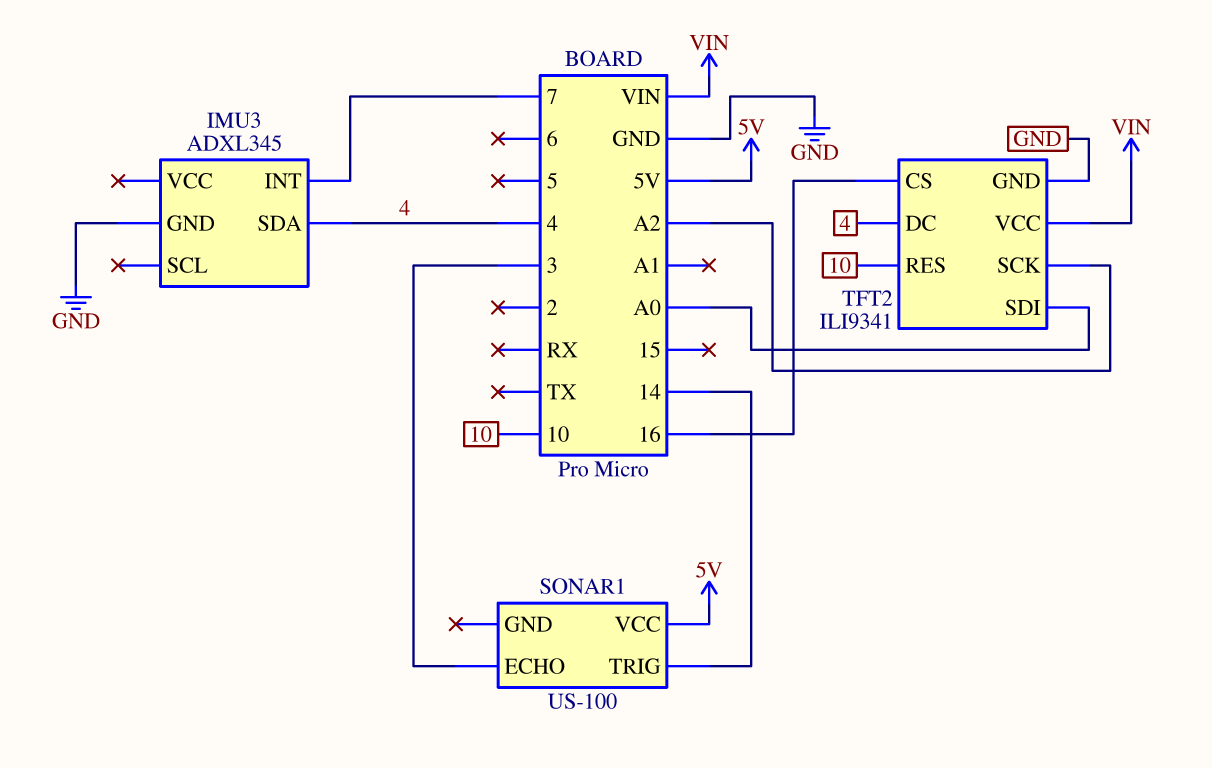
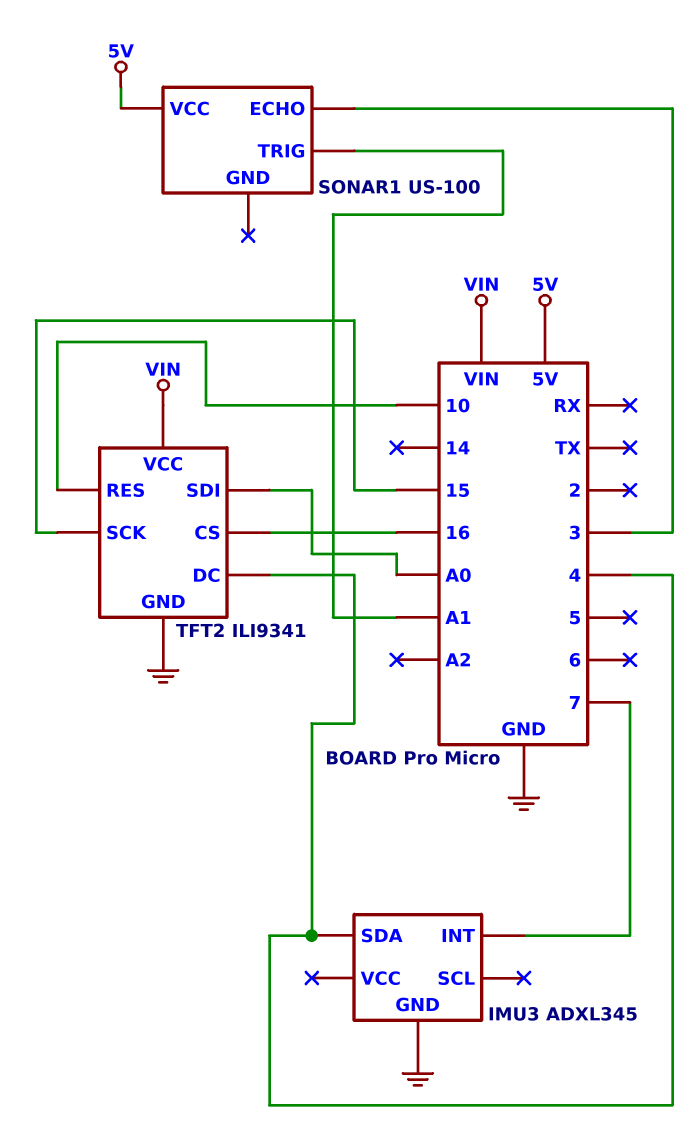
SONAR1 pin TRIG: 14 -> A1
TFT2 pin SCK: A2 -> 15

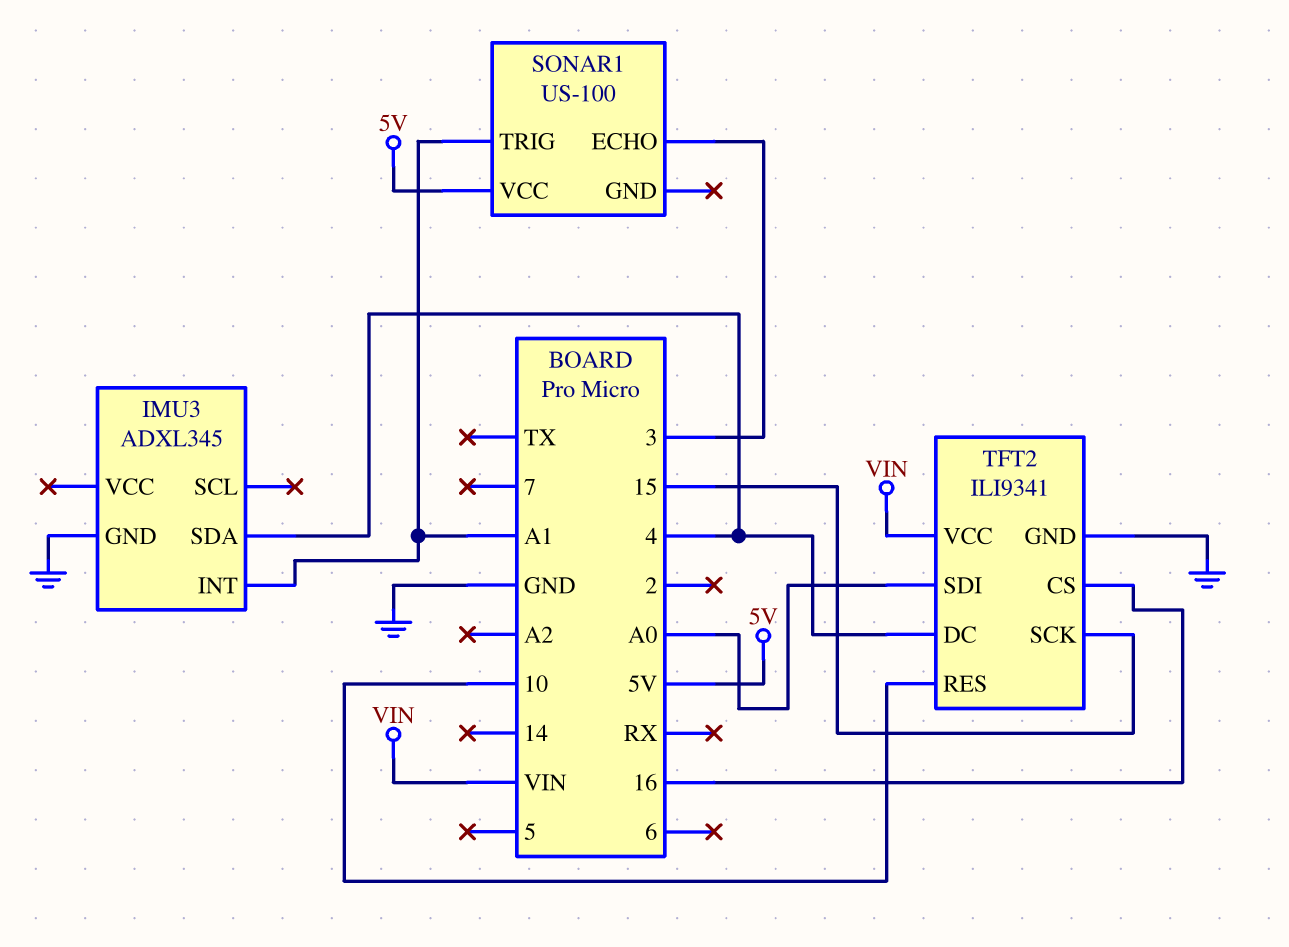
IMU3 pin INT: 7 -> A1

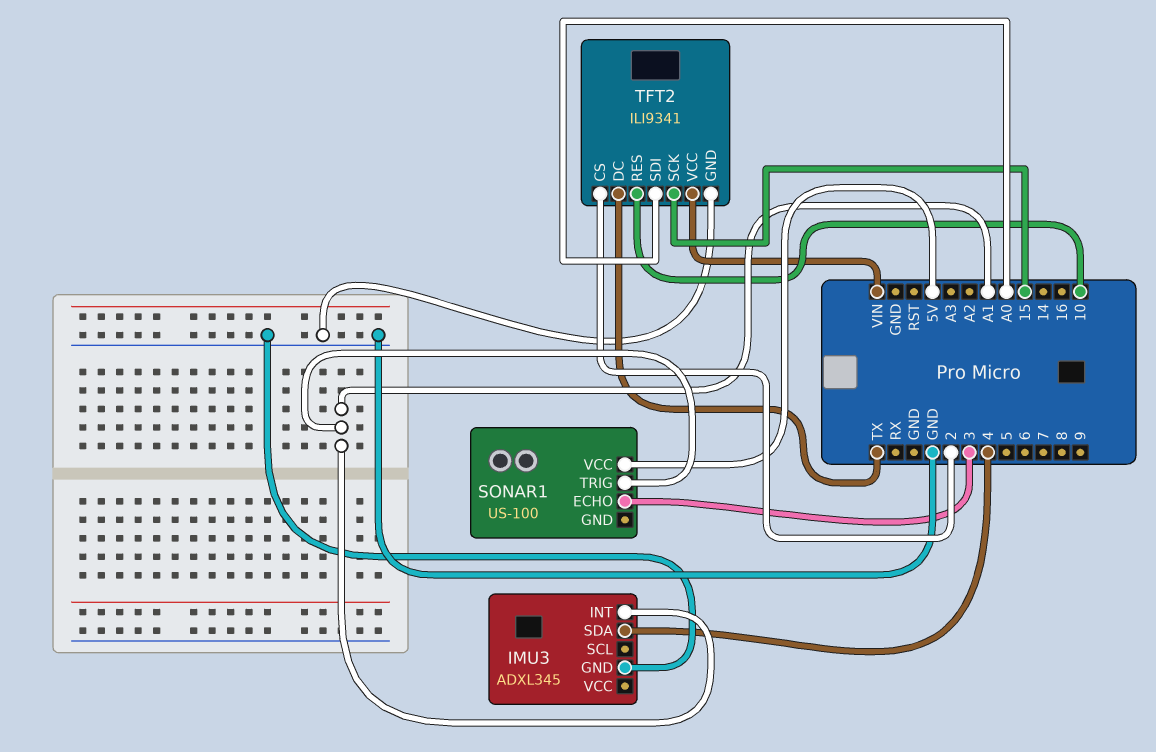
TFT2 pin CS: 16 -> 2
TFT2 pin DC: 4 -> TX

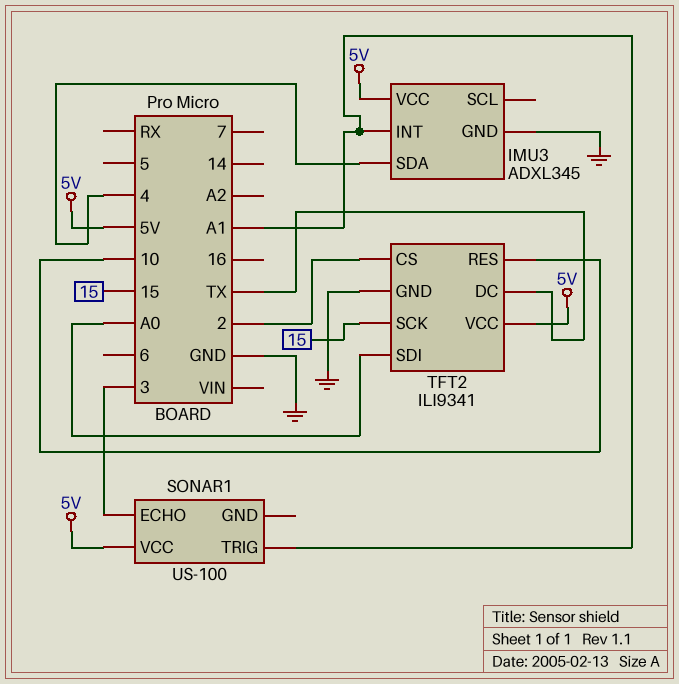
IMU3 pin VCC: none -> 5V
TFT2 pin VCC: VIN -> 5V

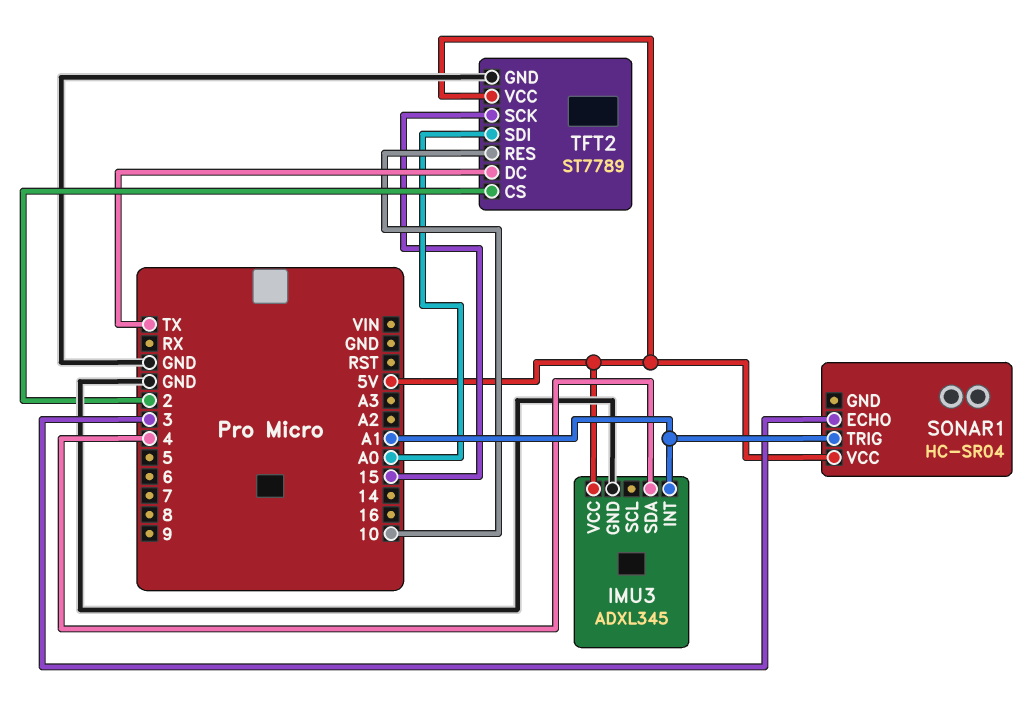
SONAR1: US-100 -> HC-SR04
TFT2: ILI9341 -> ST7789

